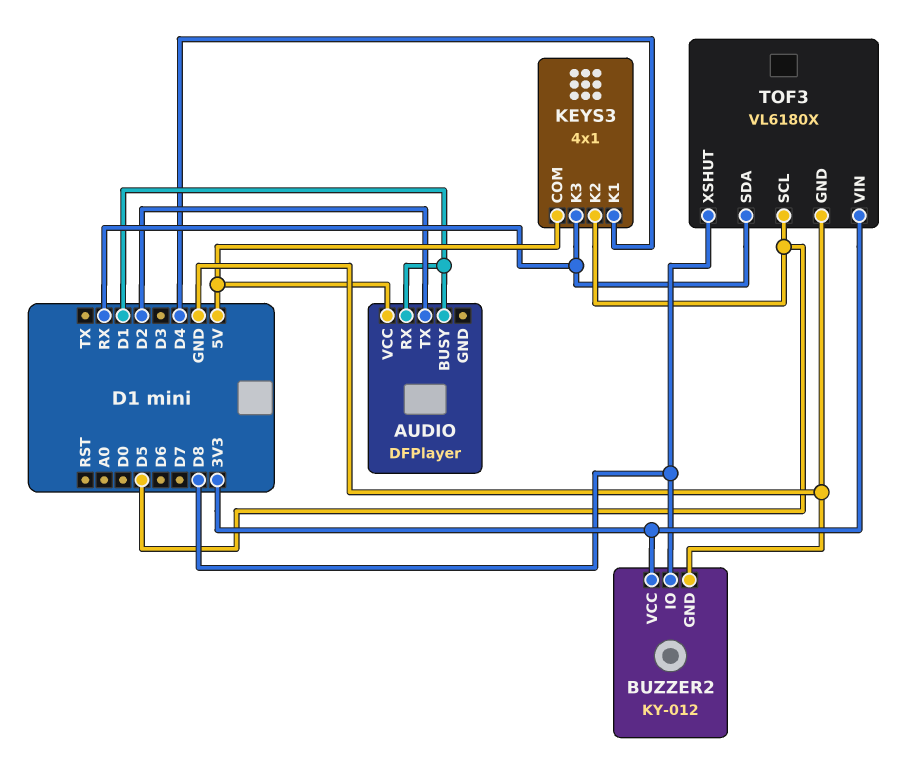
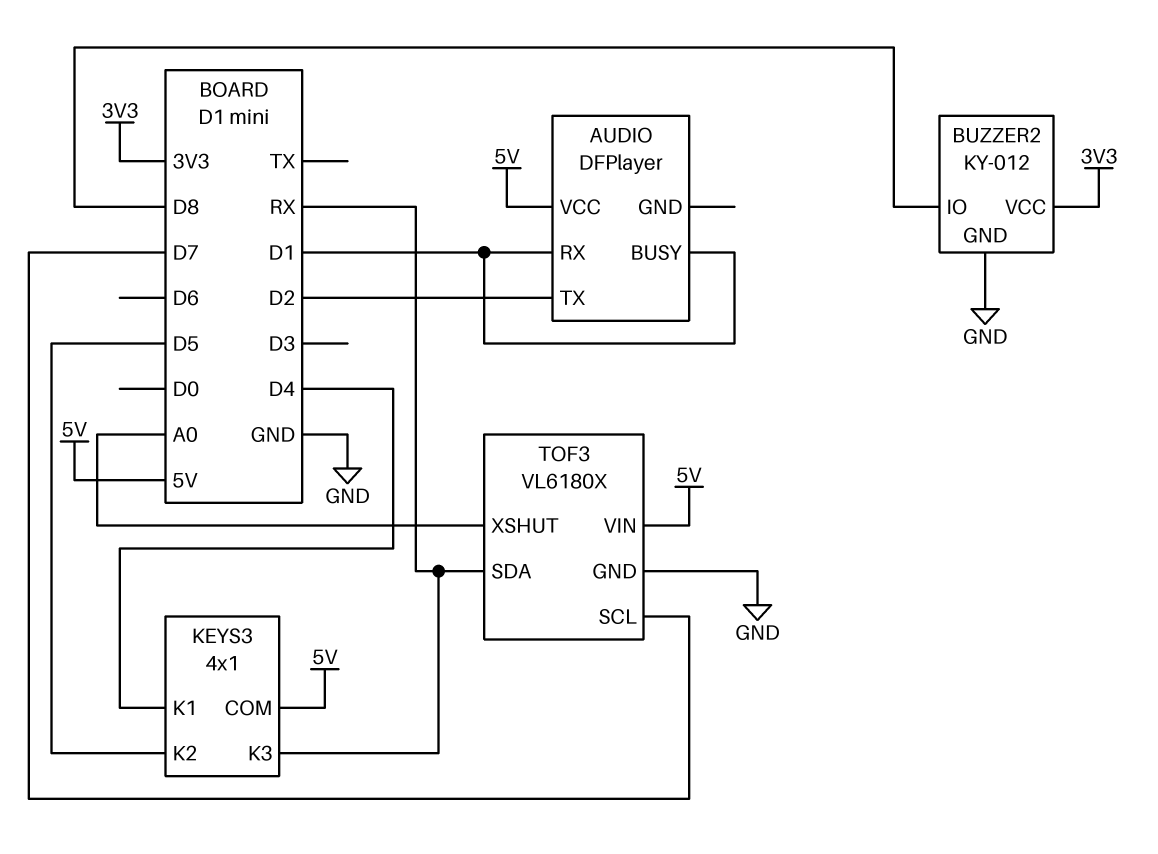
TOF3 pin SCL: D5 -> D7
TOF3 pin VIN: 3V3 -> 5V
TOF3 pin XSHUT: D8 -> A0

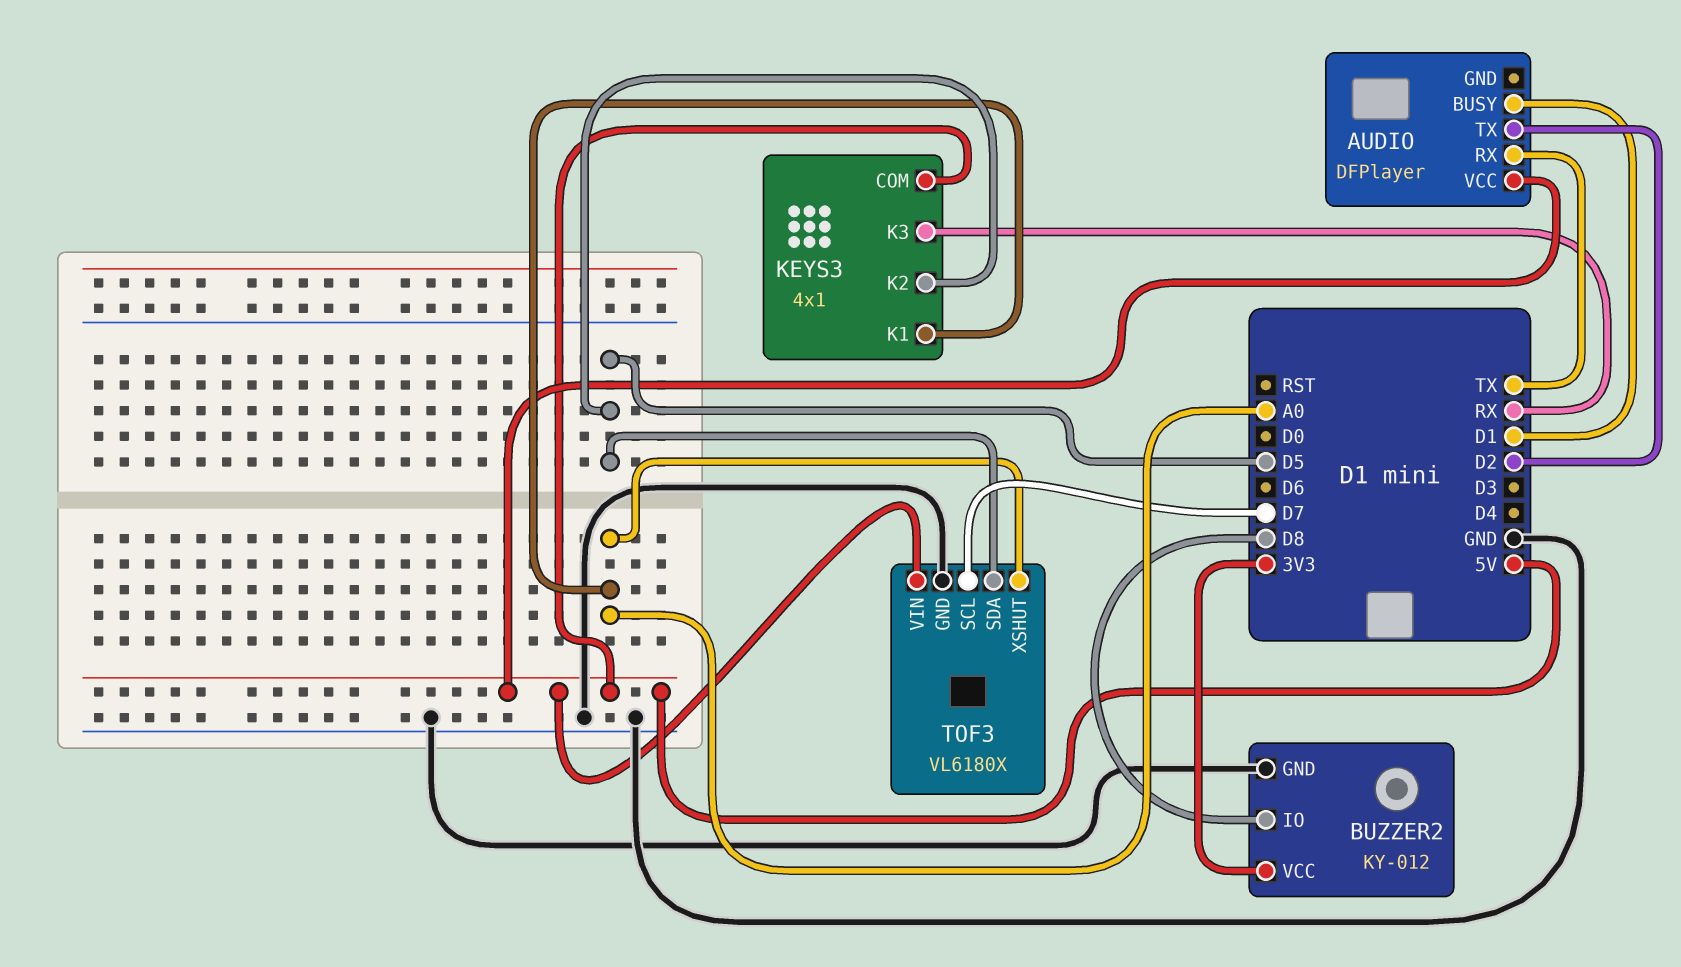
AUDIO pin RX: D1 -> TX
KEYS3 pin K1: D4 -> A0
TOF3 pin SDA: RX -> D5

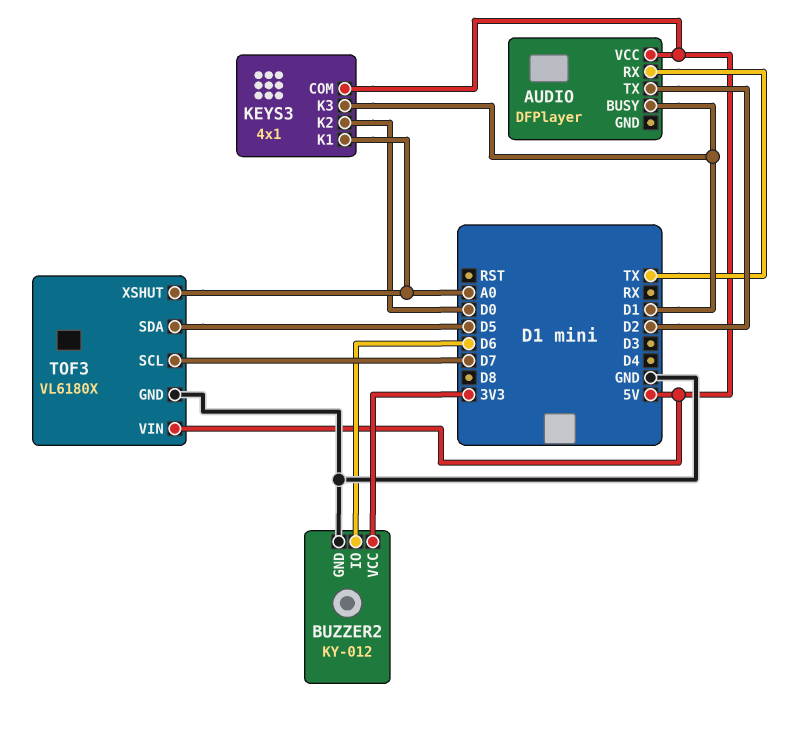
BUZZER2 pin IO: D8 -> D6
KEYS3 pin K2: D5 -> D0
KEYS3 pin K3: RX -> D1

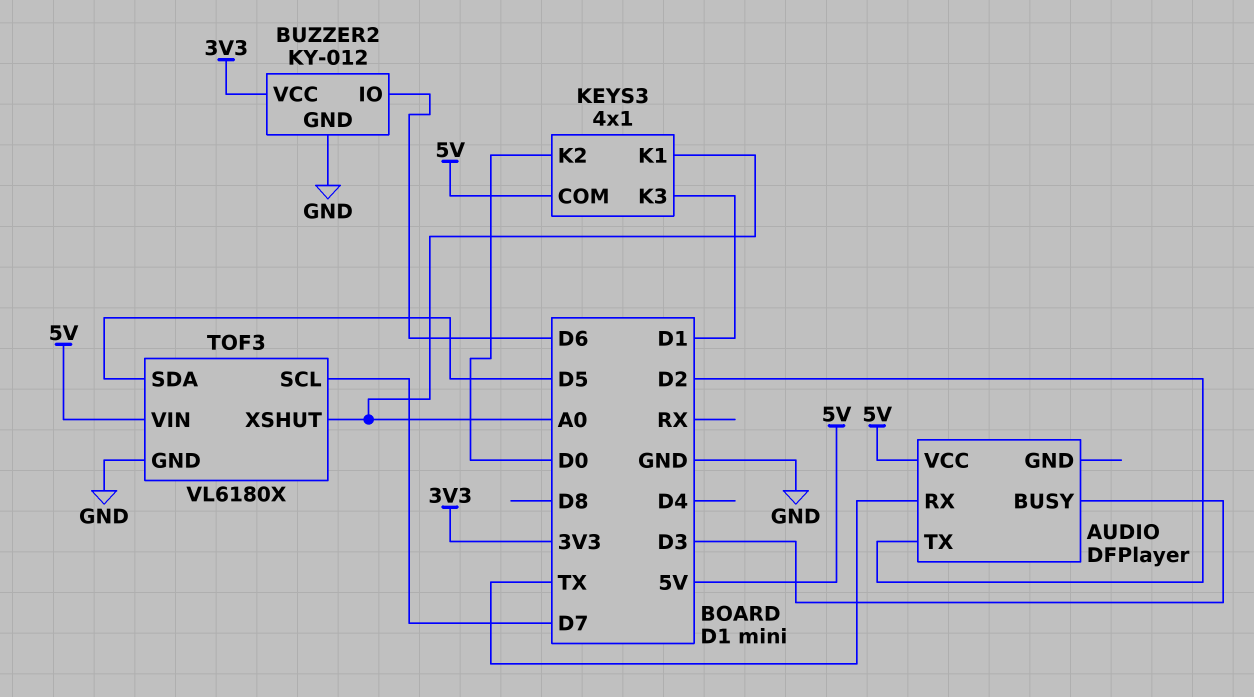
AUDIO pin BUSY: D1 -> D3

